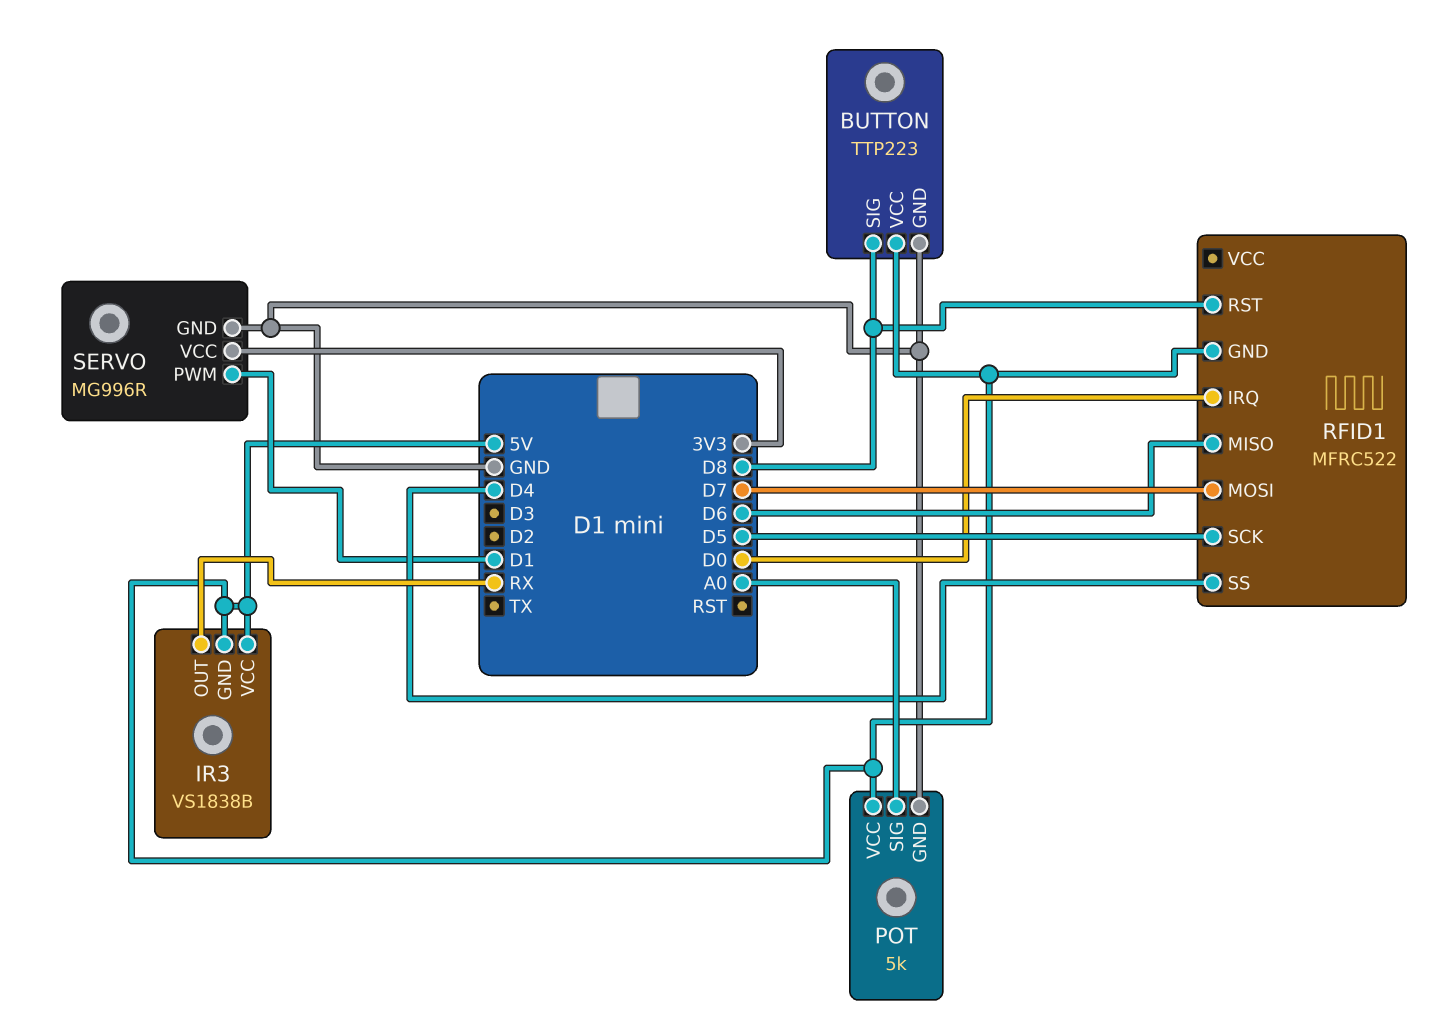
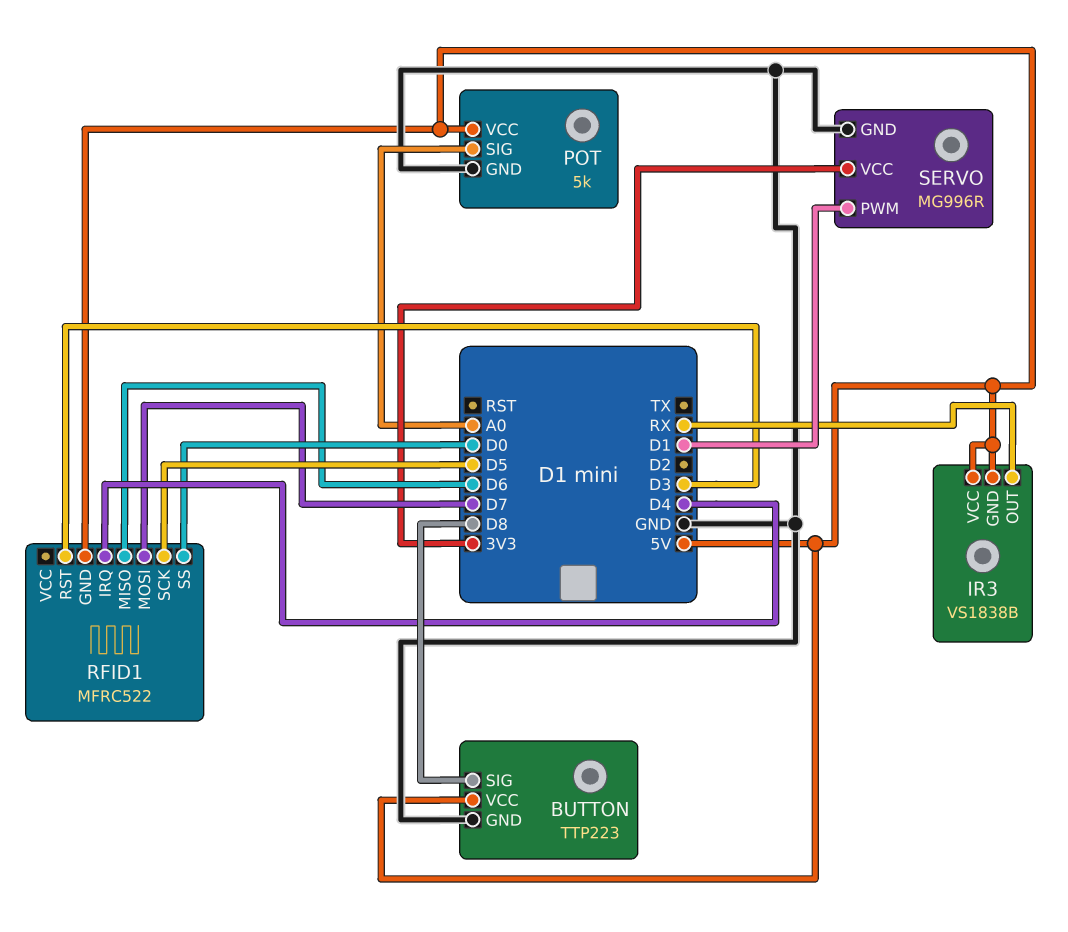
RFID1 pin IRQ: D0 -> D4
RFID1 pin RST: D8 -> D3
RFID1 pin SS: D4 -> D0

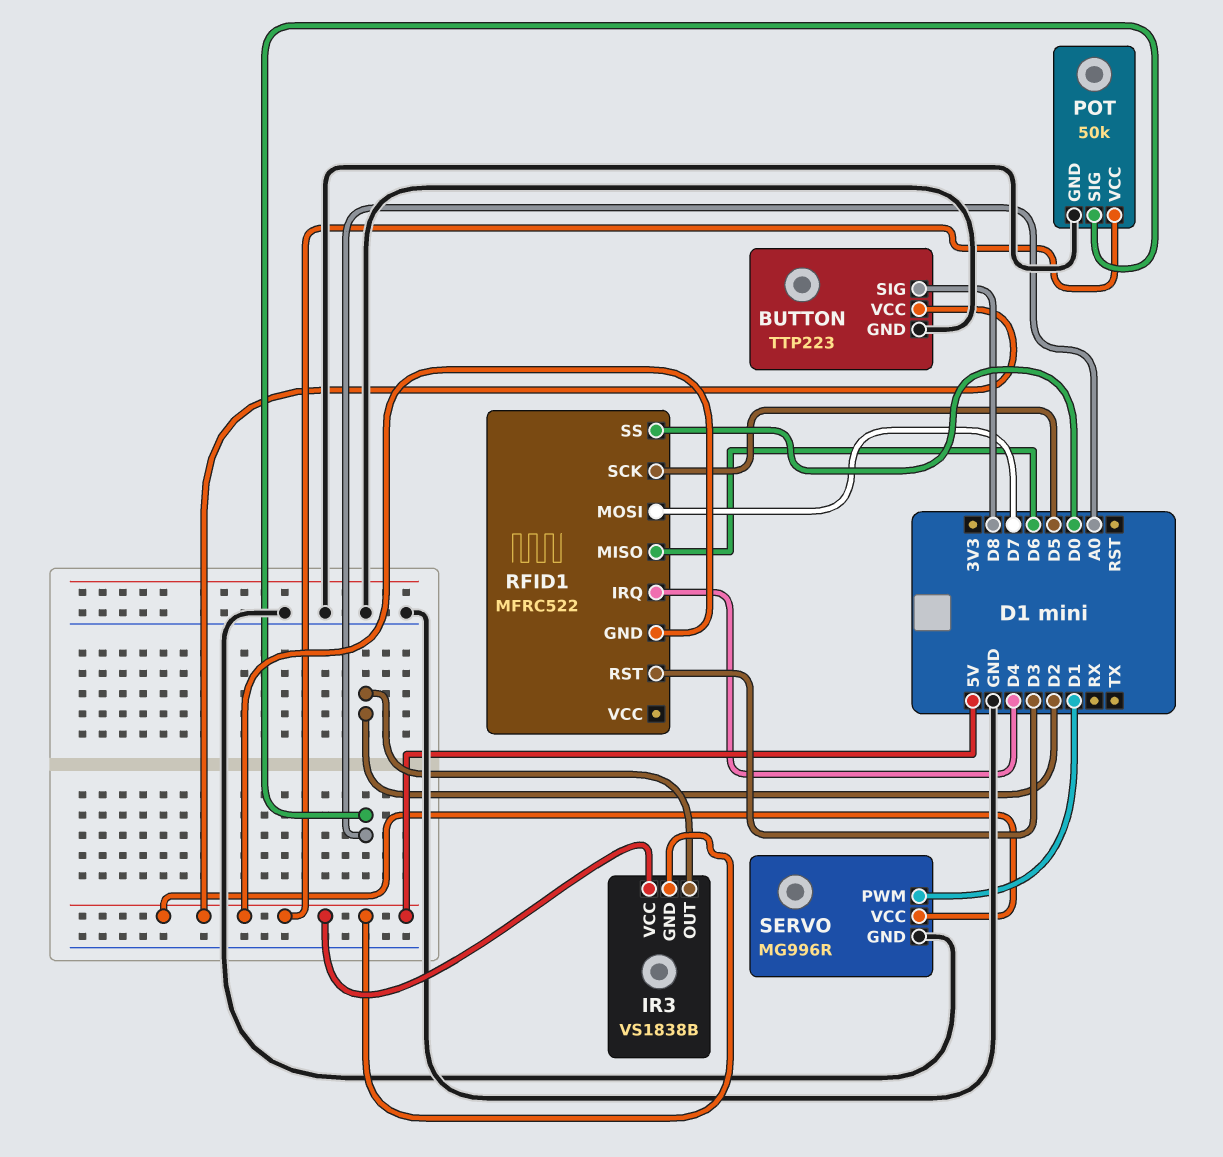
IR3 pin OUT: RX -> D2
POT: 5k -> 50k
SERVO pin VCC: 3V3 -> 5V

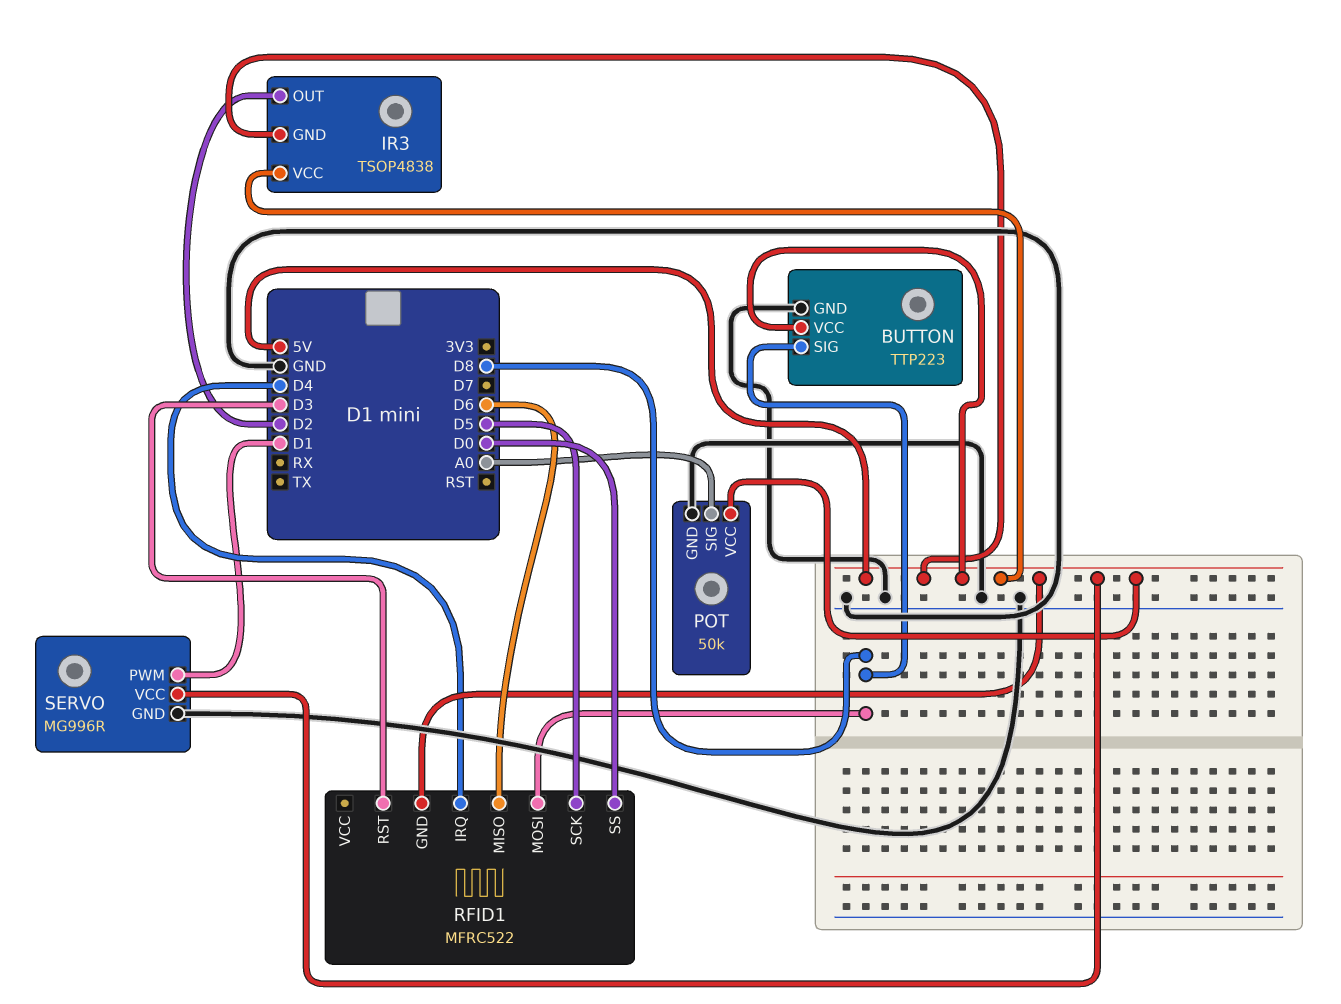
IR3: VS1838B -> TSOP4838
RFID1 pin MOSI: D7 -> D8

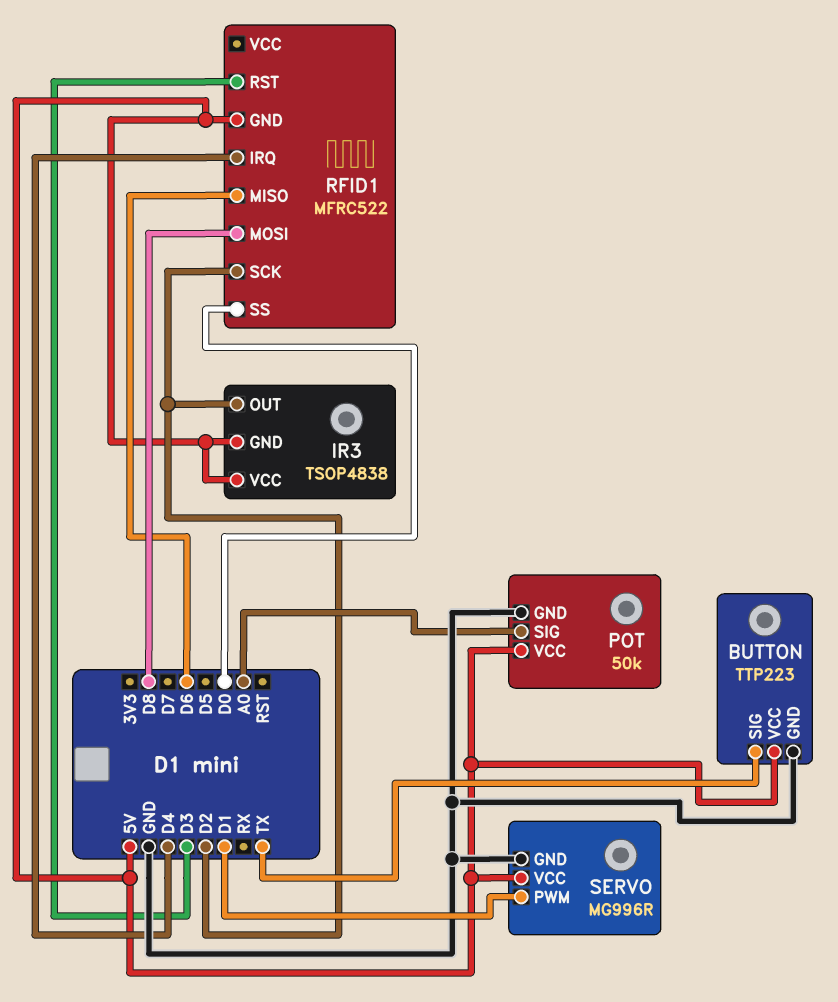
BUTTON pin SIG: D8 -> TX
RFID1 pin SCK: D5 -> D2

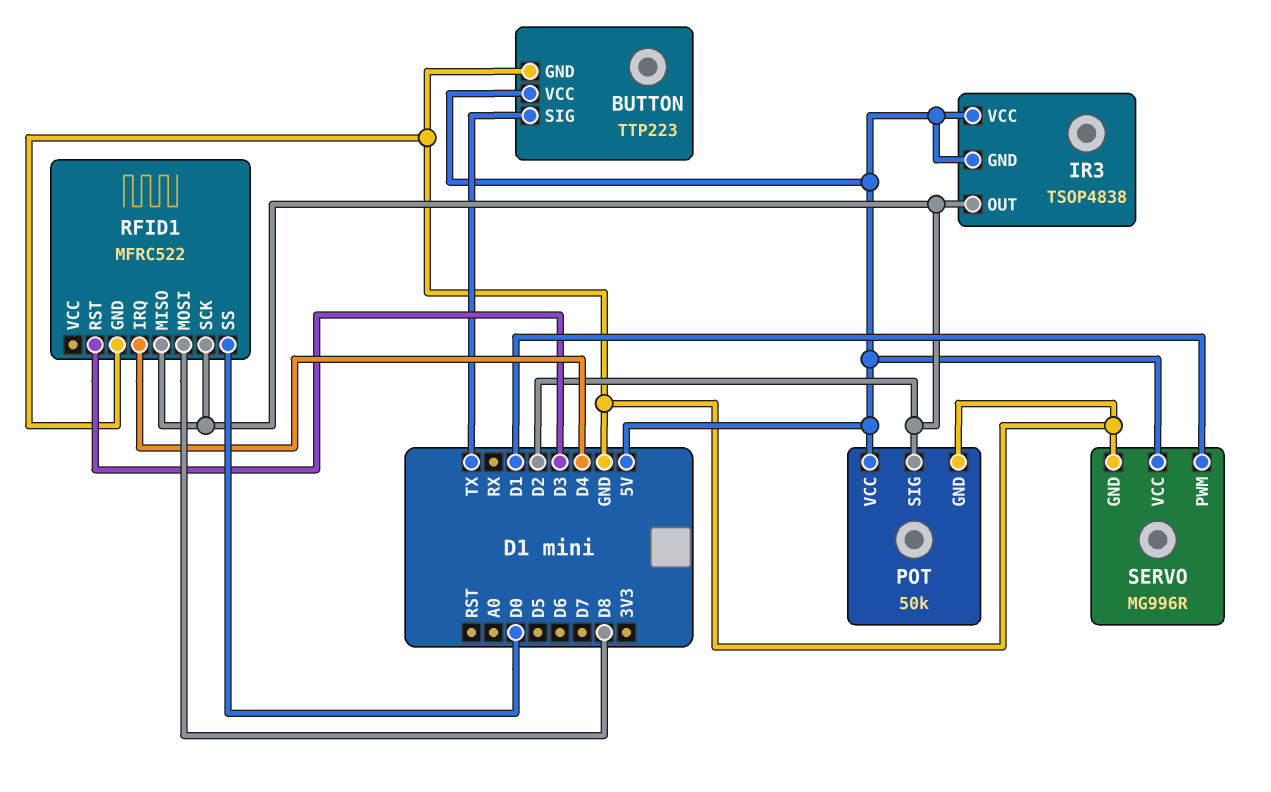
POT pin SIG: A0 -> D2
RFID1 pin GND: 5V -> GND
RFID1 pin MISO: D6 -> D2

